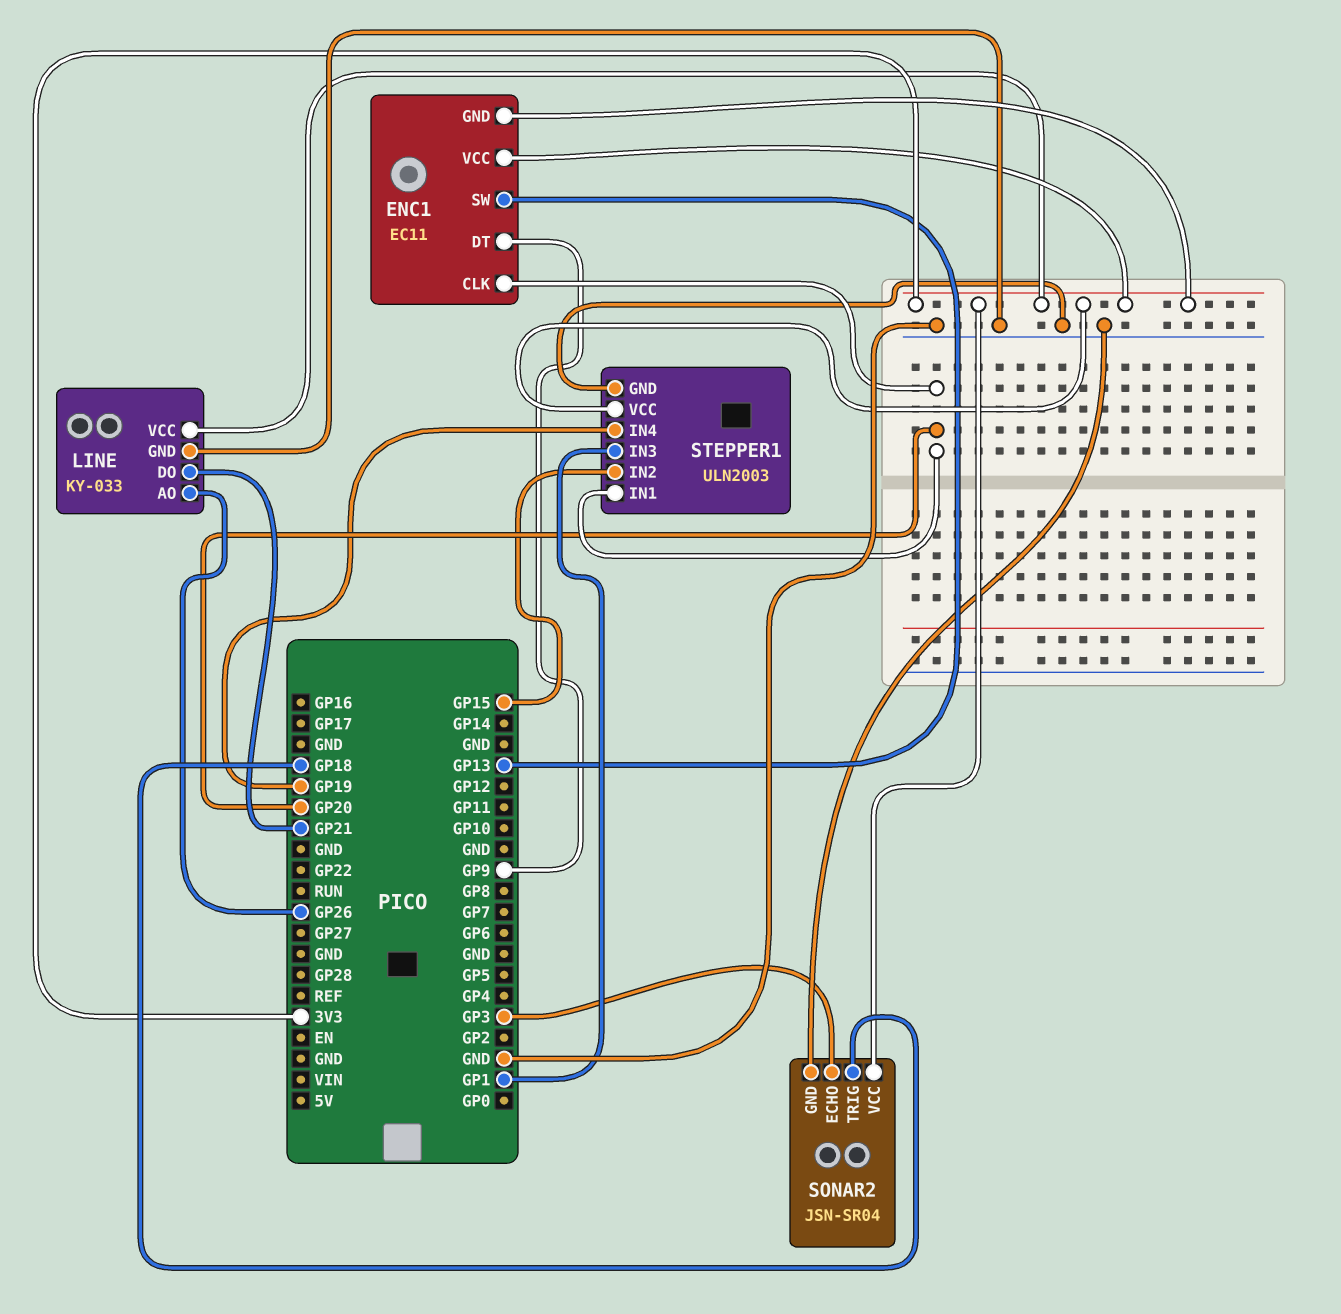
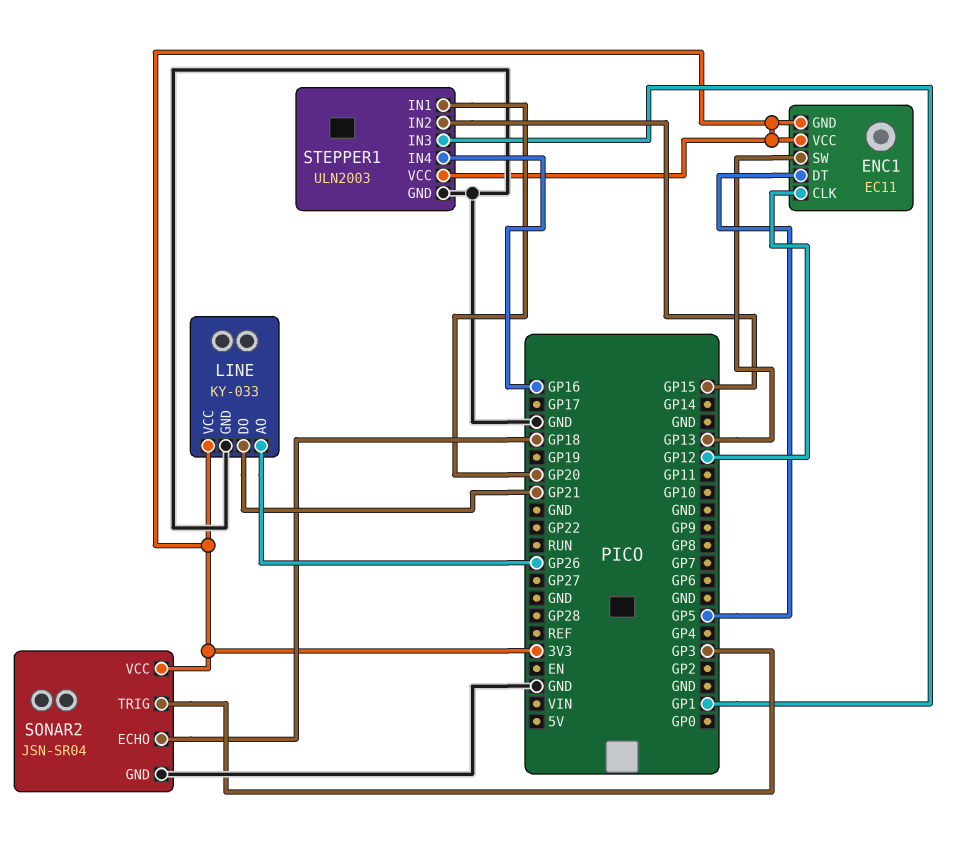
ENC1 pin CLK: GP20 -> GP12
ENC1 pin DT: GP9 -> GP5
SONAR2 pin ECHO: GP3 -> GP18
SONAR2 pin TRIG: GP18 -> GP3
STEPPER1 pin IN4: GP19 -> GP16

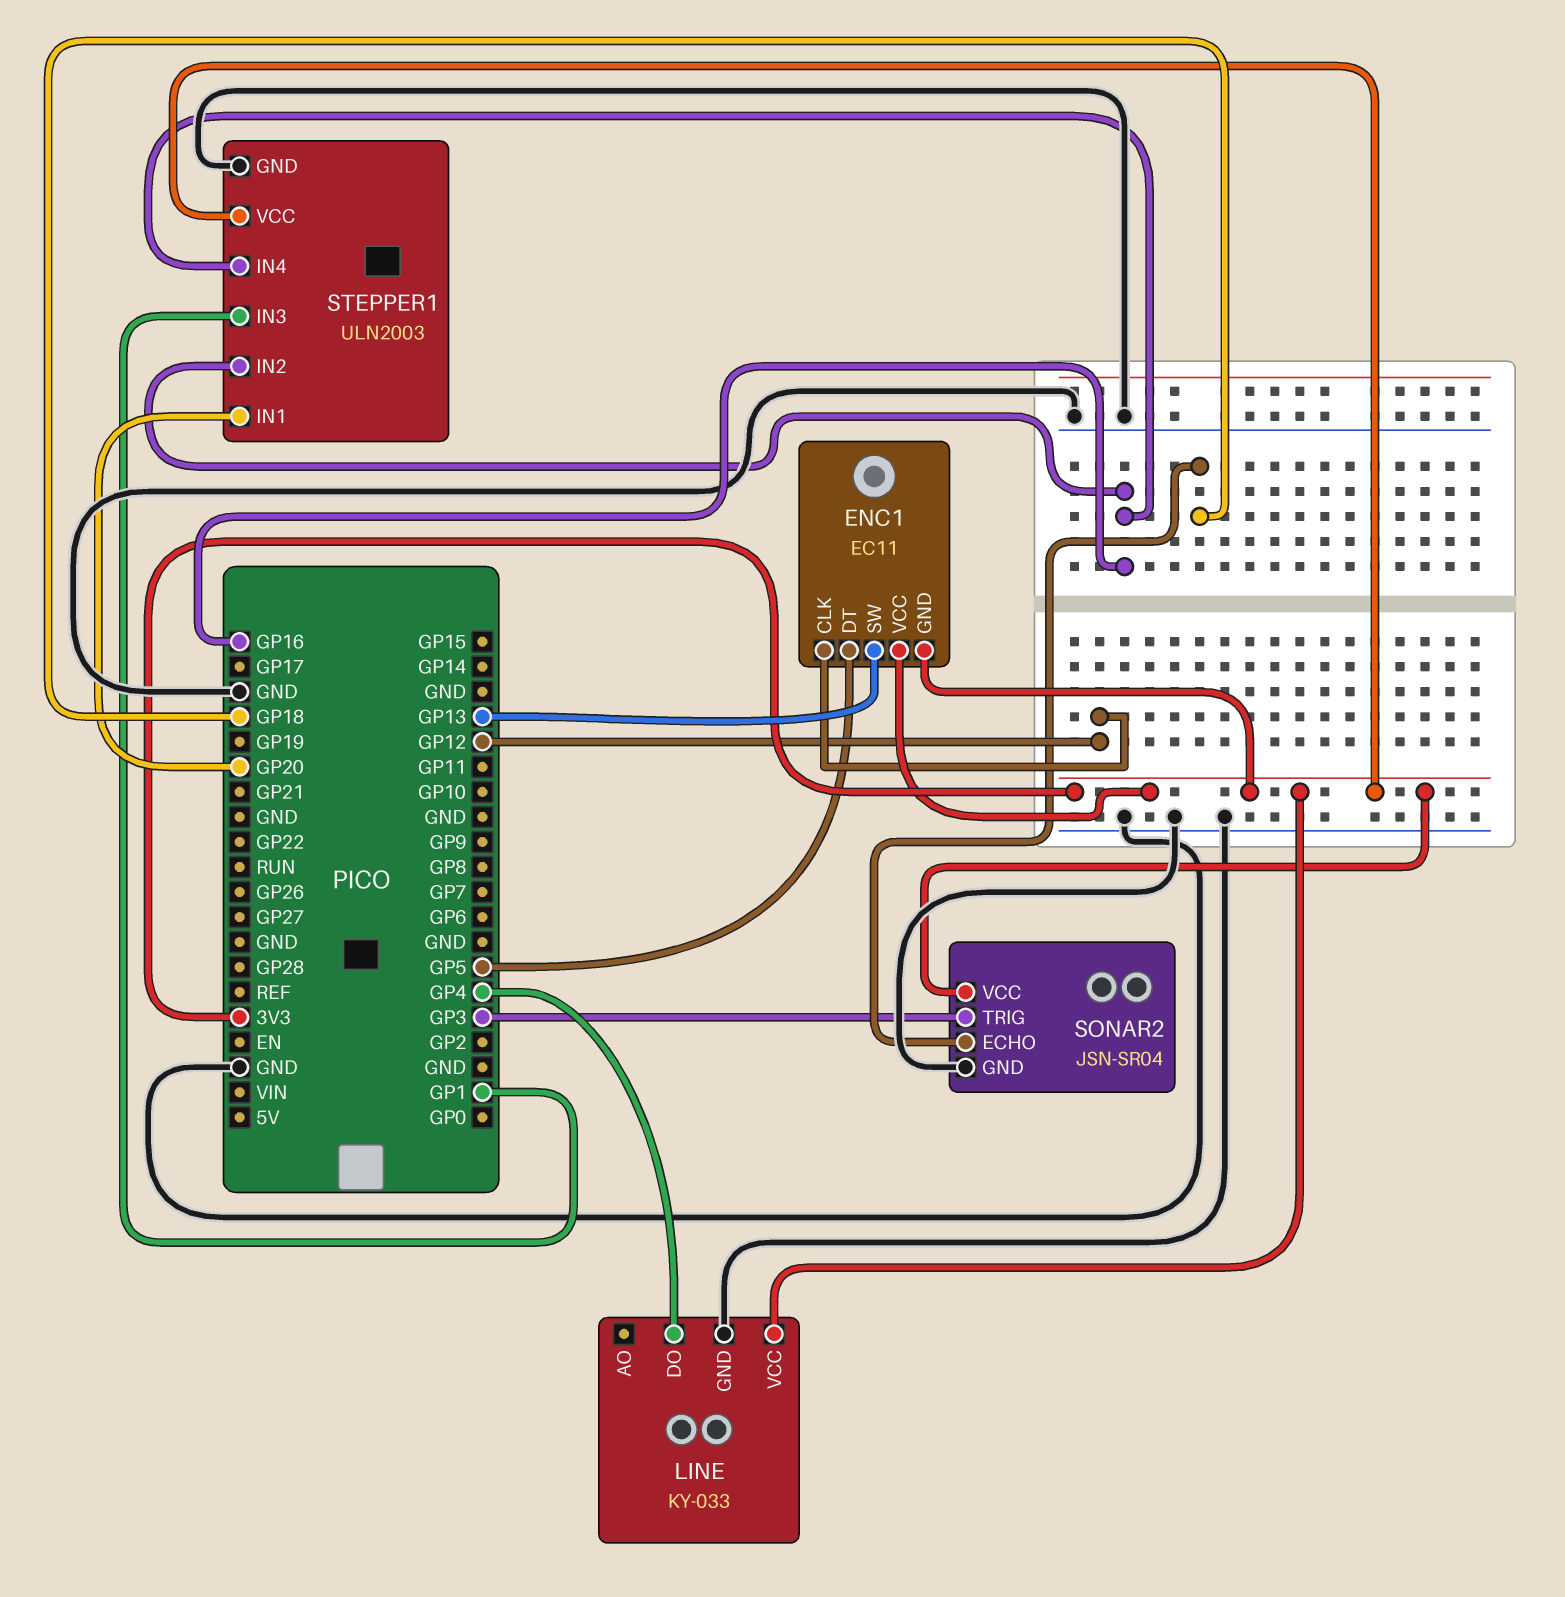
LINE pin AO: GP26 -> none
LINE pin DO: GP21 -> GP4
STEPPER1 pin IN2: GP15 -> GP16

